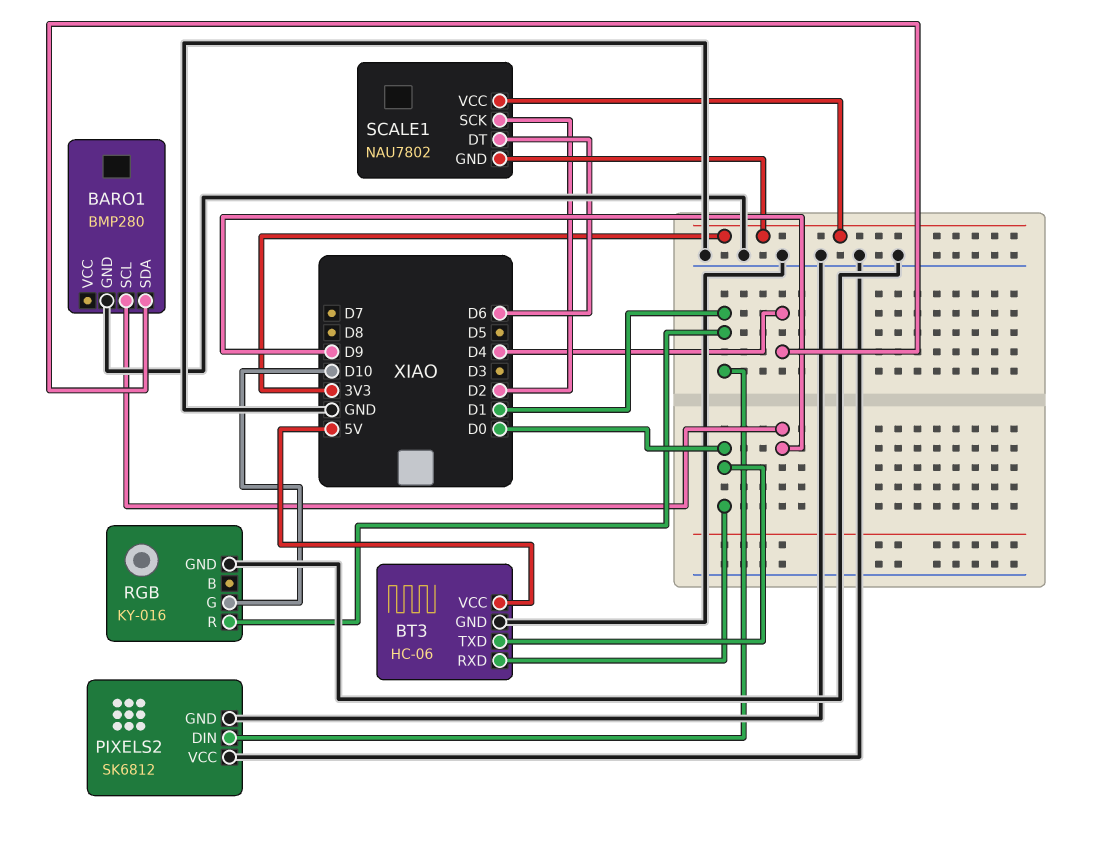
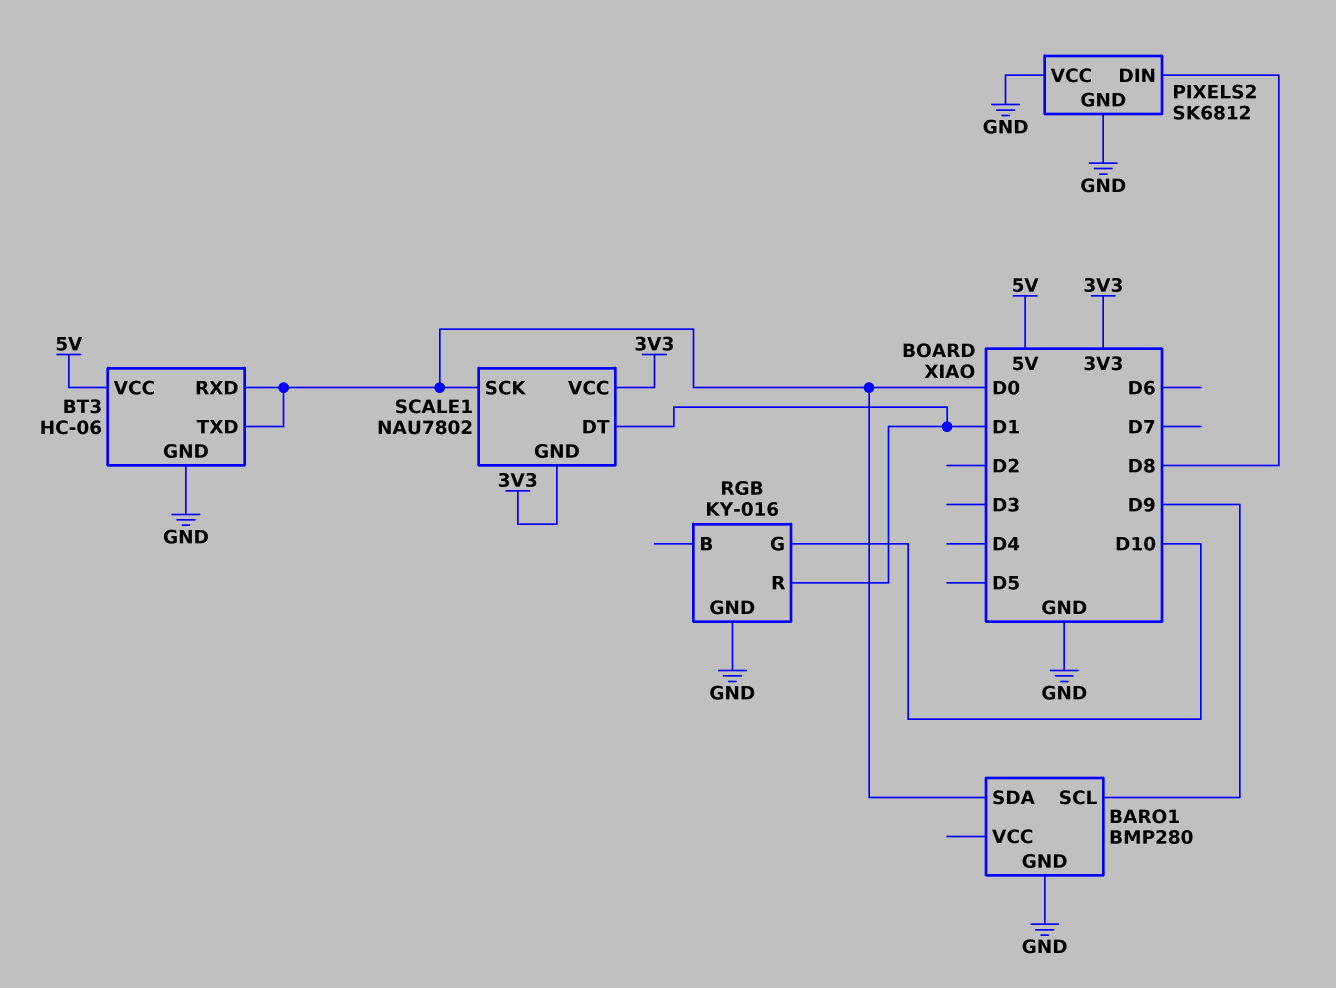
BARO1 pin SDA: D4 -> D0
PIXELS2 pin DIN: D1 -> D8
SCALE1 pin DT: D6 -> D1
SCALE1 pin SCK: D2 -> D0

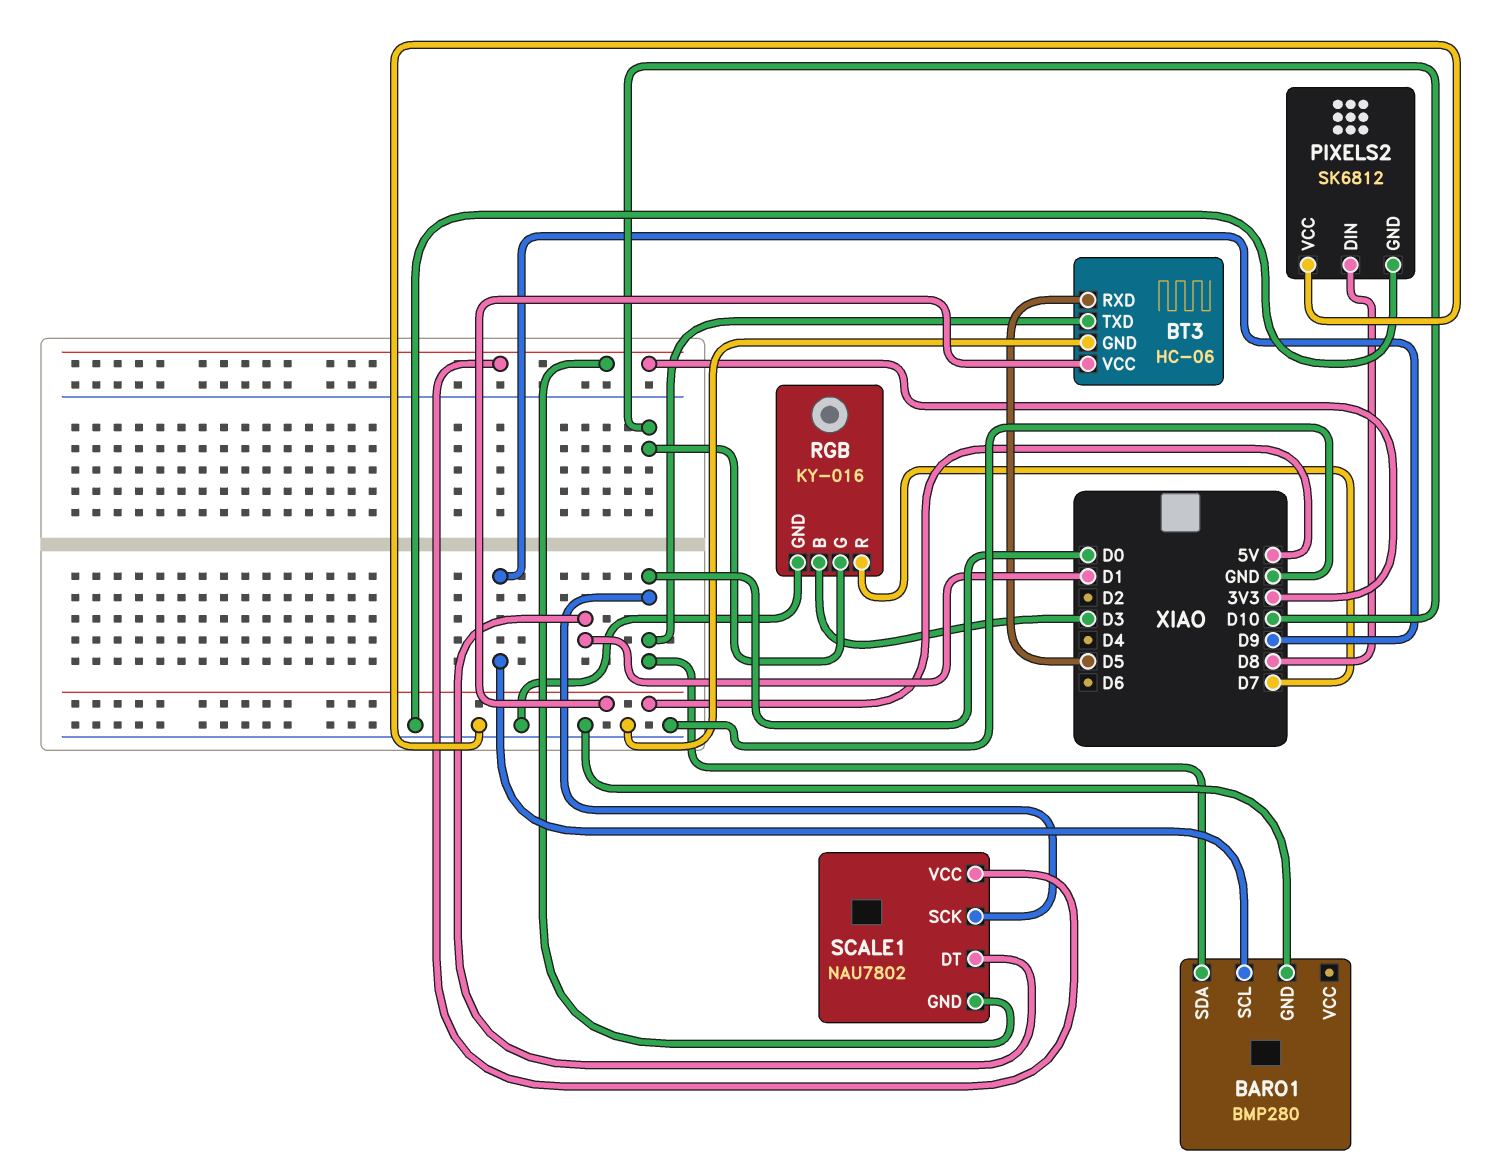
BT3 pin RXD: D0 -> D5
RGB pin B: none -> D3
RGB pin R: D1 -> D7

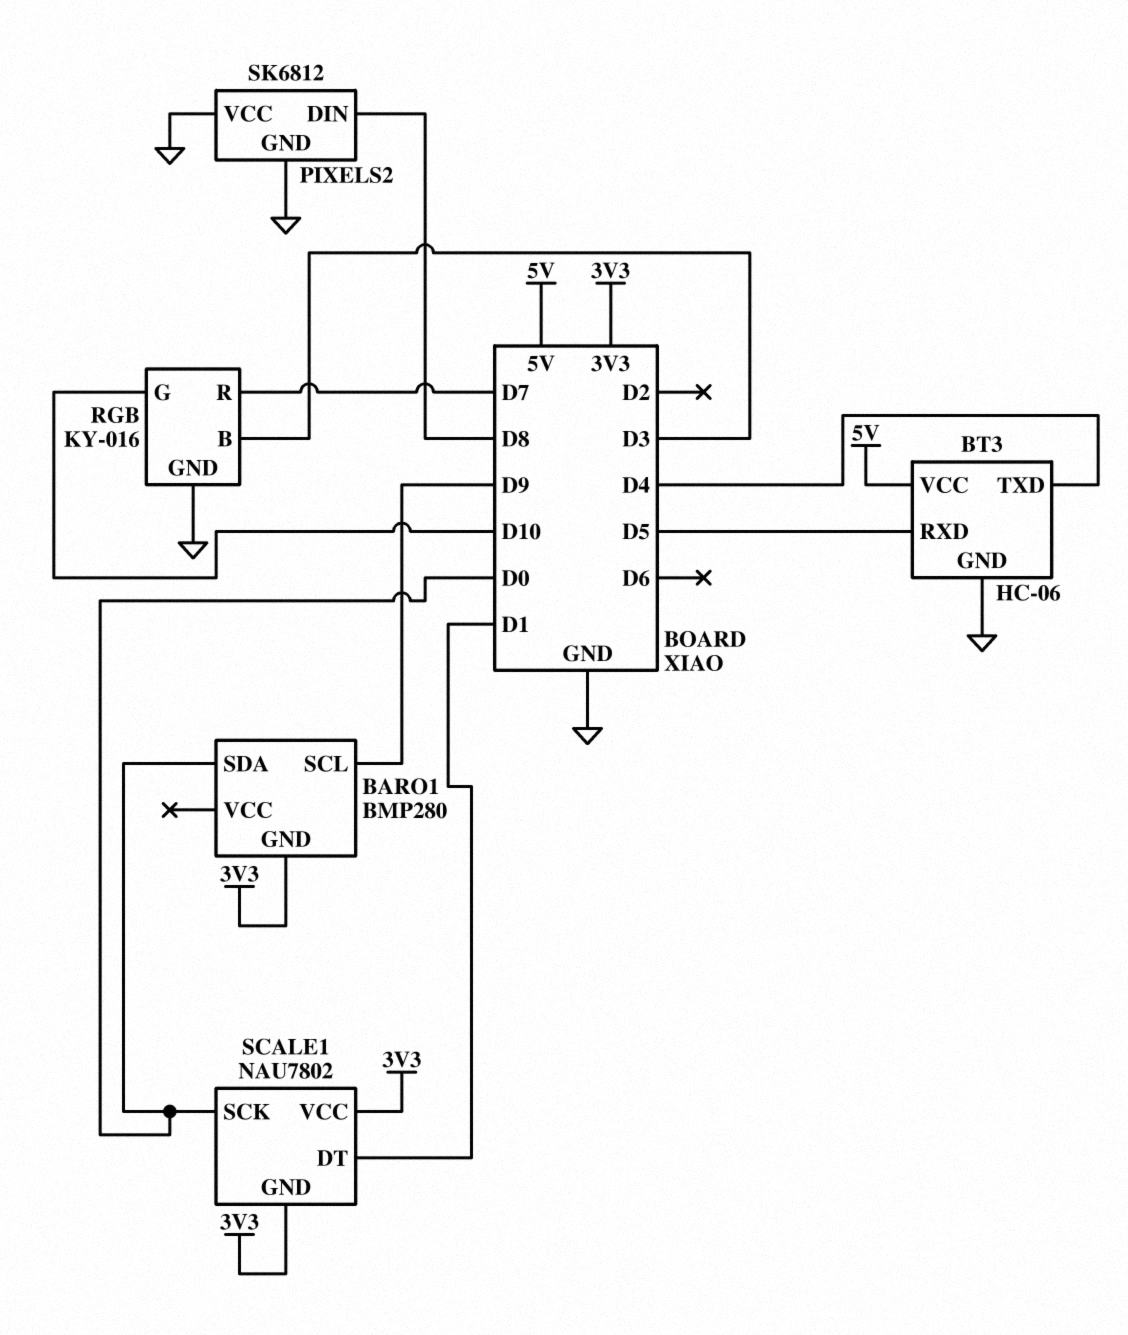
BARO1 pin GND: GND -> 3V3
BT3 pin TXD: D0 -> D4

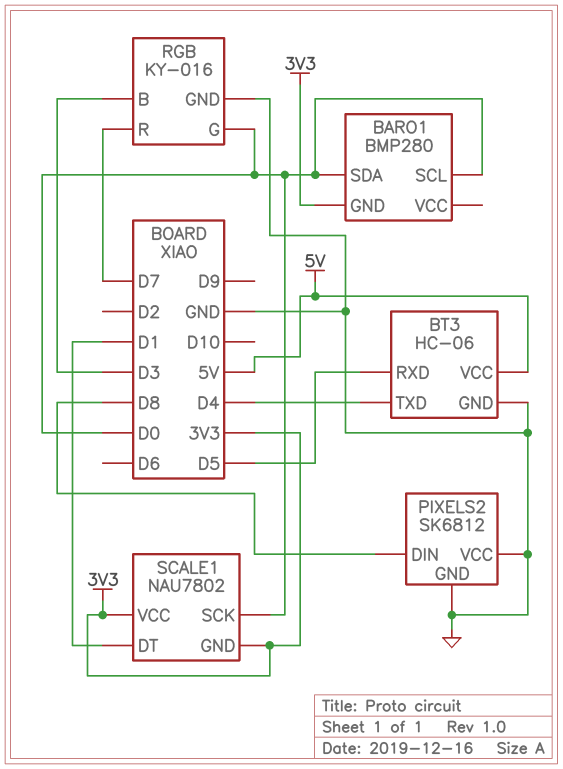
BARO1 pin SCL: D9 -> D0
RGB pin G: D10 -> D0

